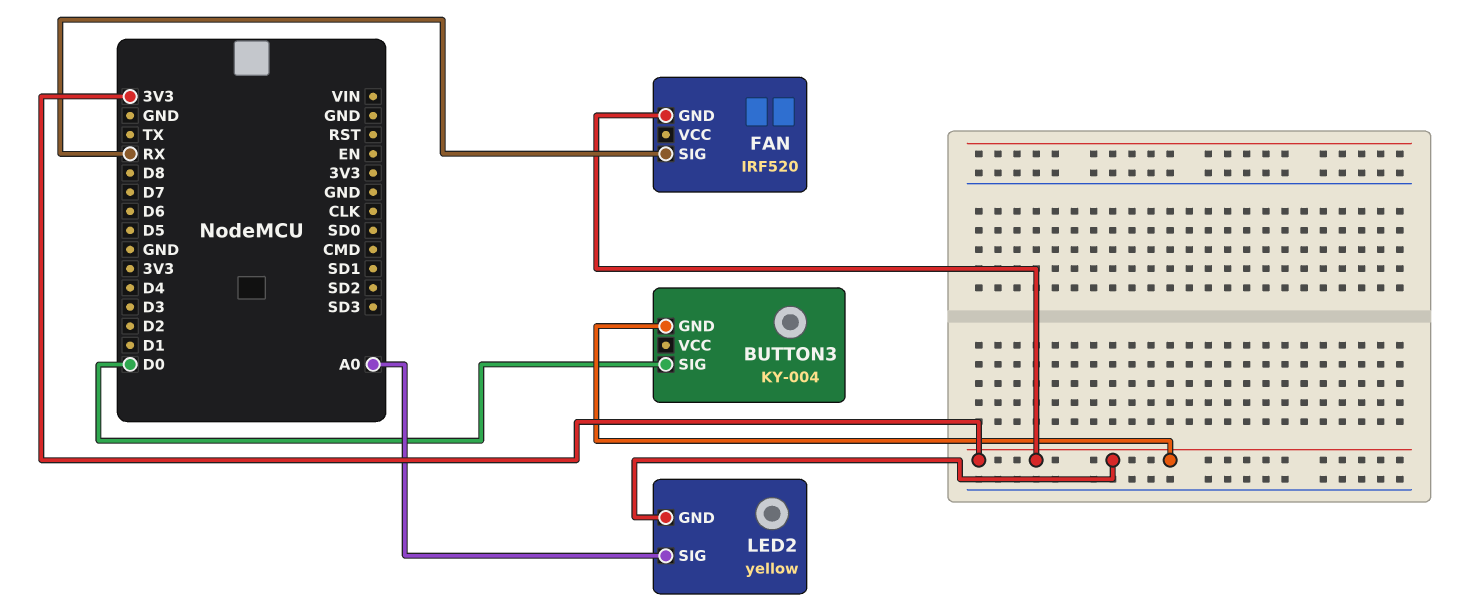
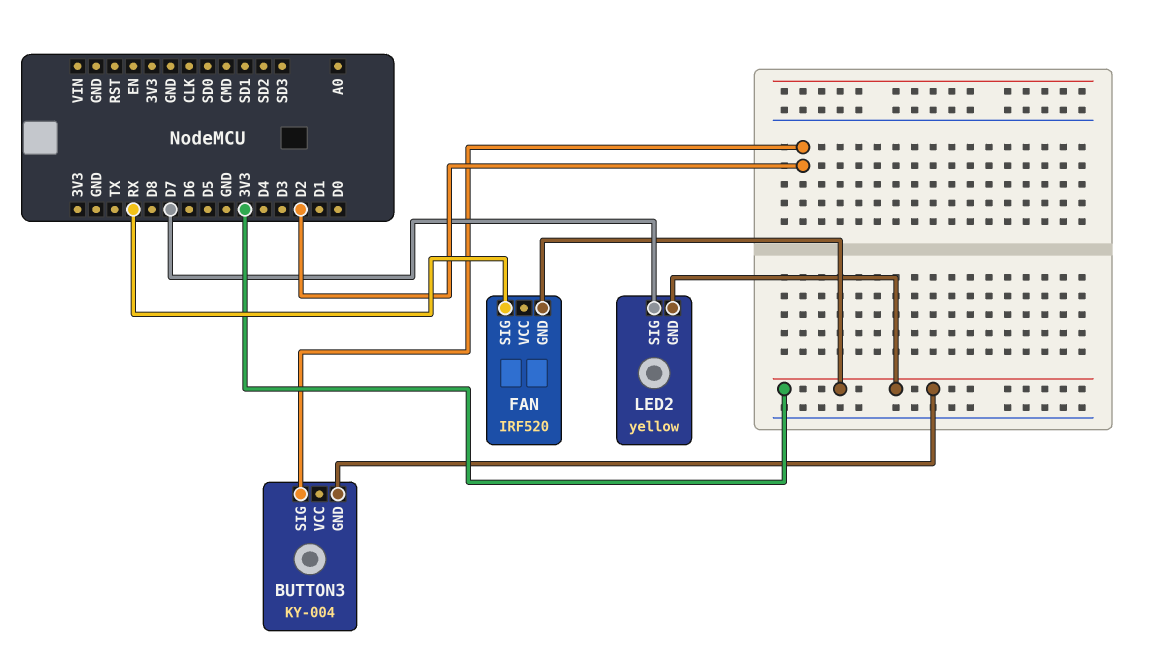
BUTTON3 pin SIG: D0 -> D2
LED2 pin SIG: A0 -> D7

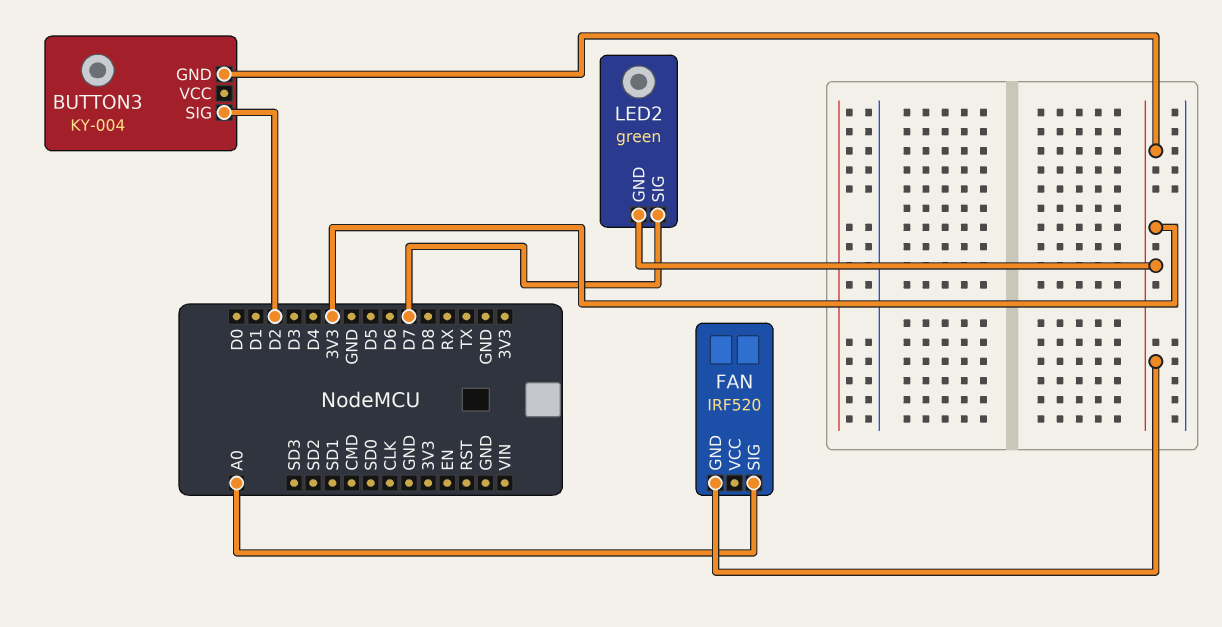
FAN pin SIG: RX -> A0
LED2: yellow -> green

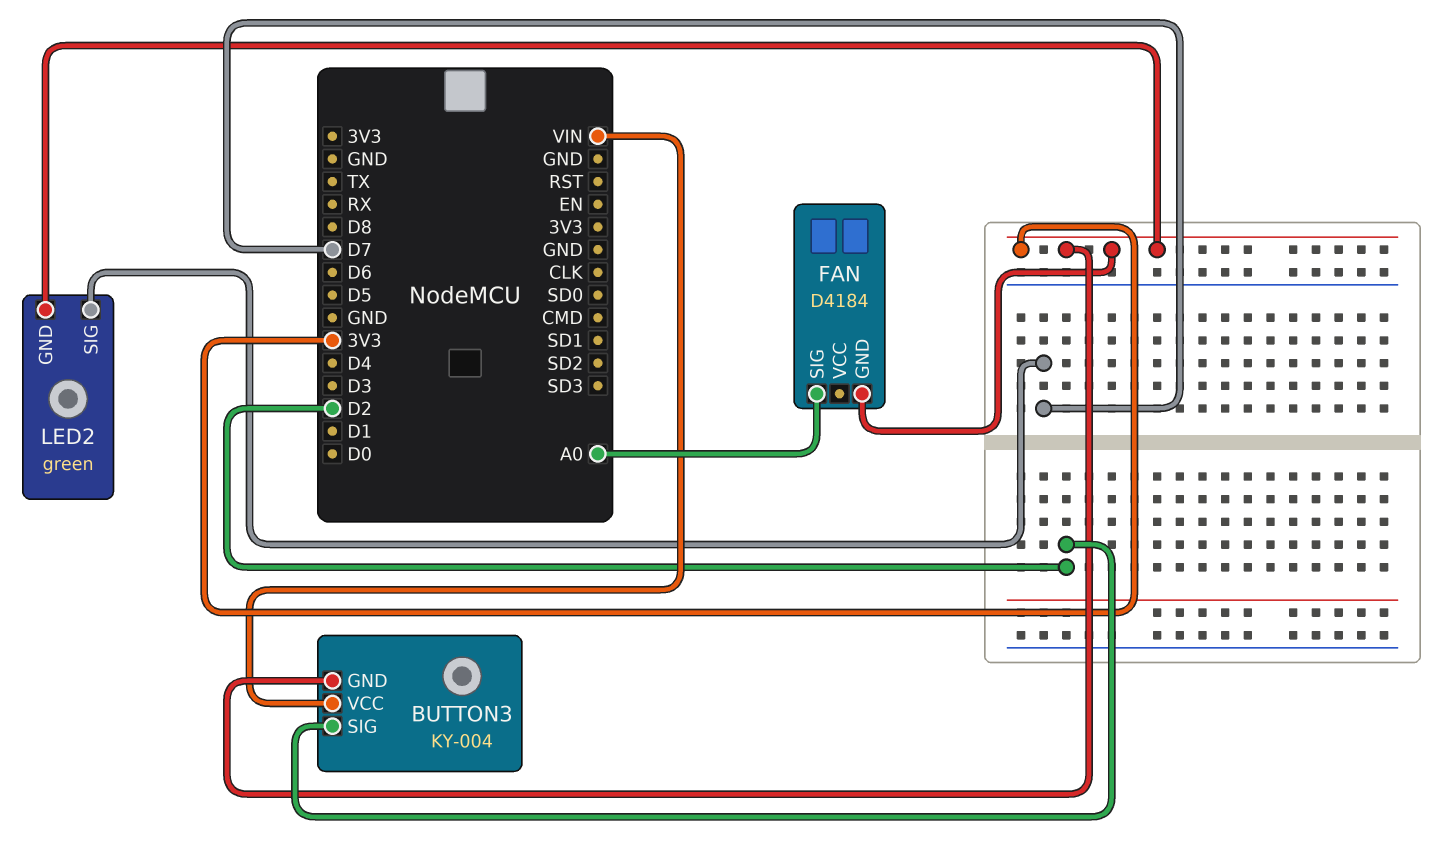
BUTTON3 pin VCC: none -> VIN
FAN: IRF520 -> D4184

